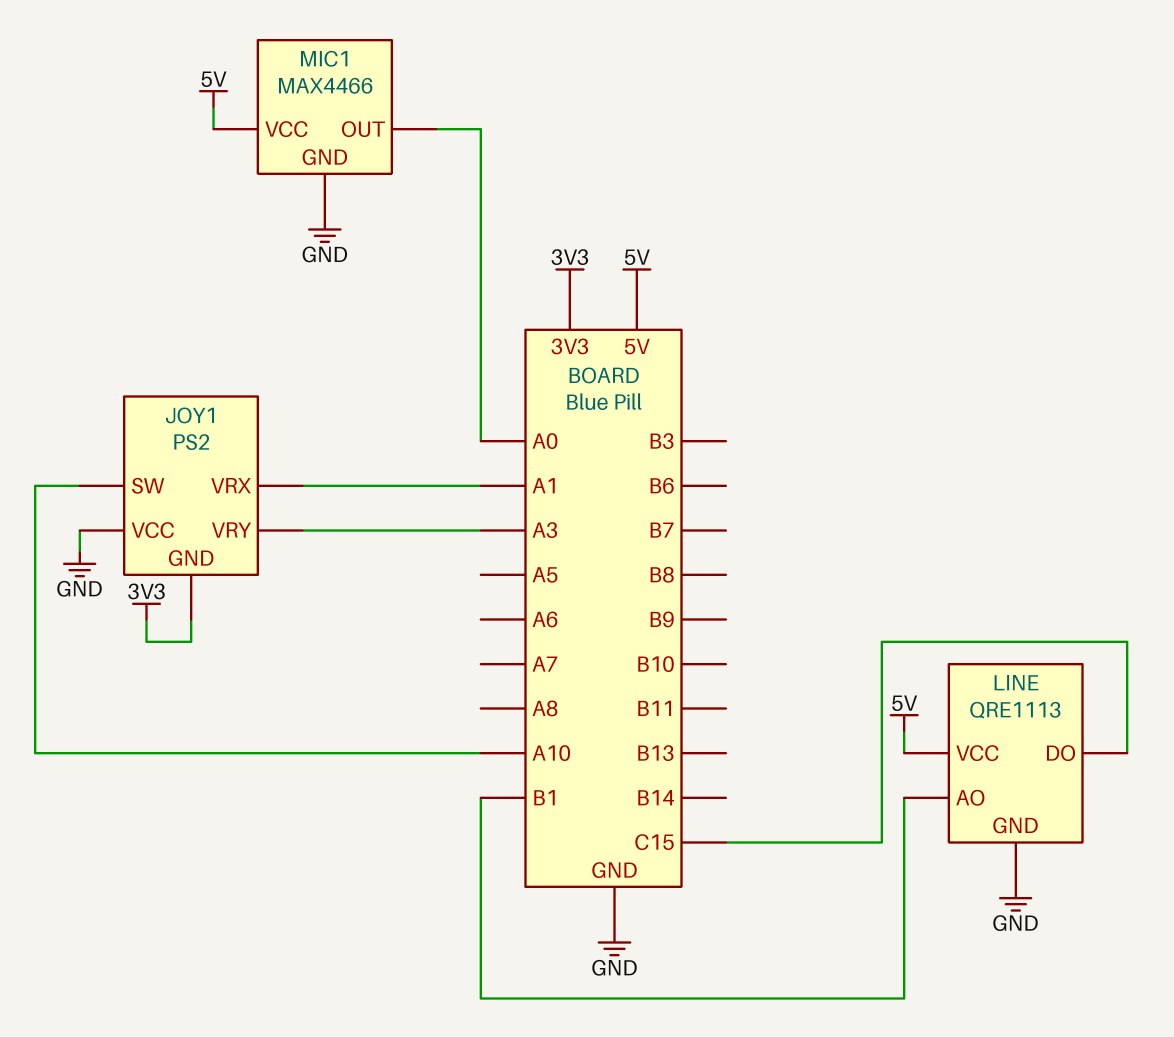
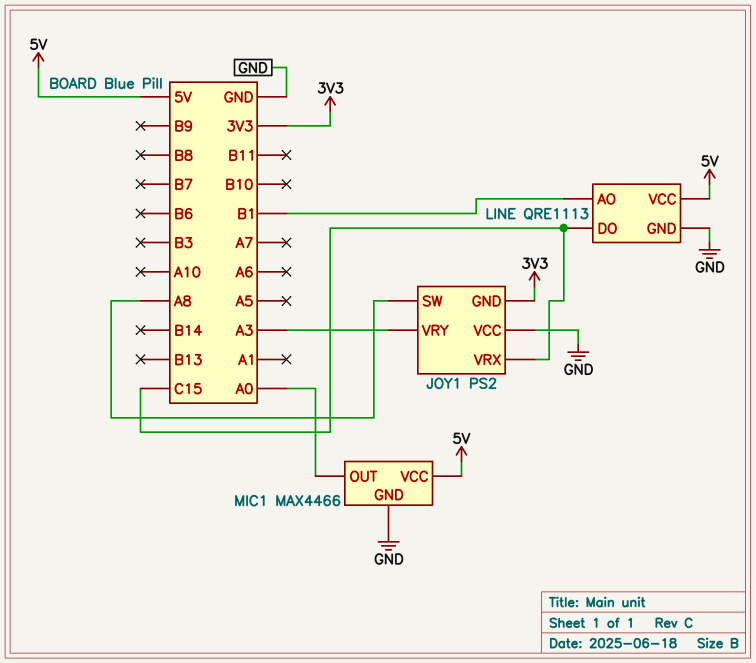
JOY1 pin SW: A10 -> A8
JOY1 pin VRX: A1 -> C15

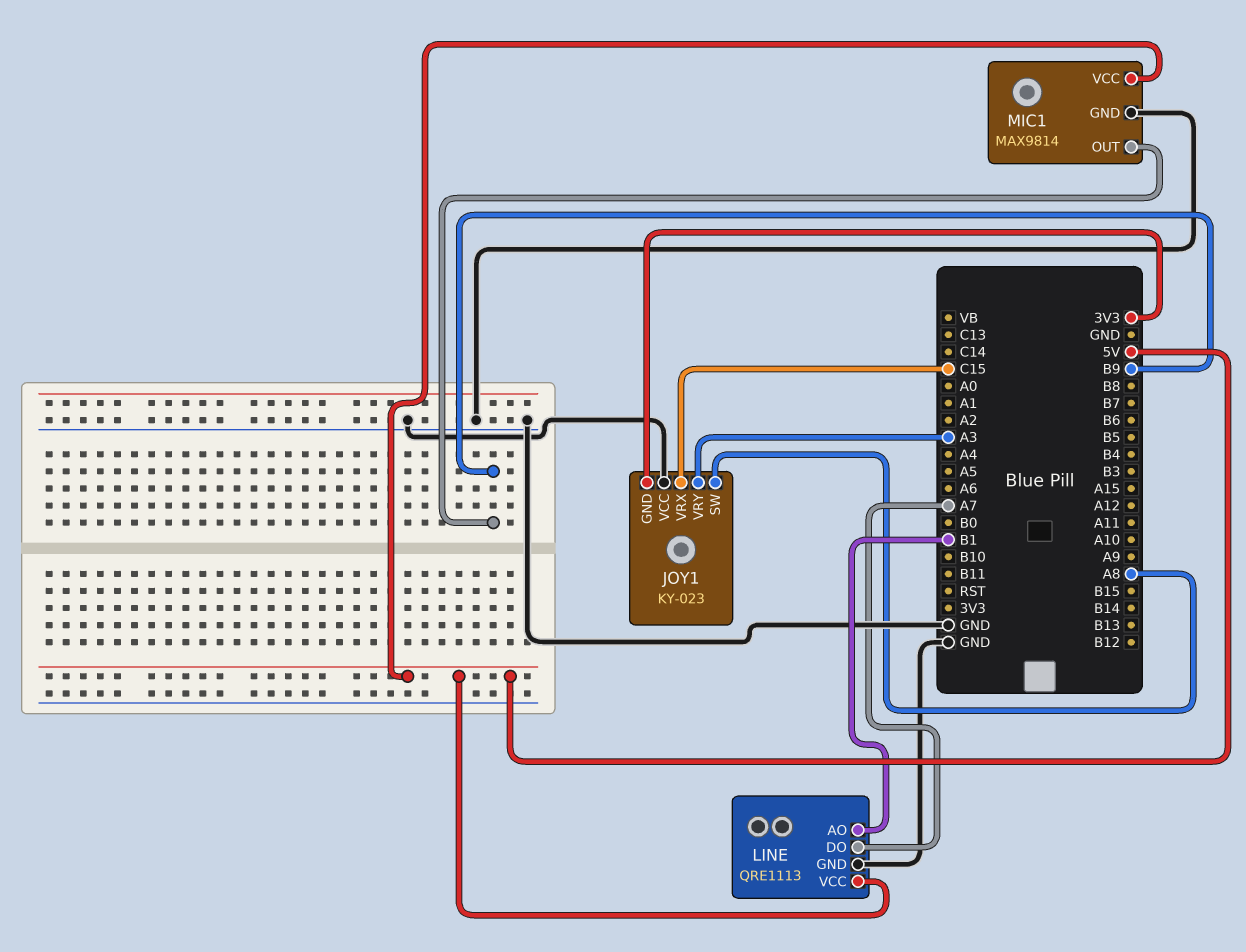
JOY1: PS2 -> KY-023
LINE pin DO: C15 -> A7
MIC1: MAX4466 -> MAX9814
MIC1 pin OUT: A0 -> B9

